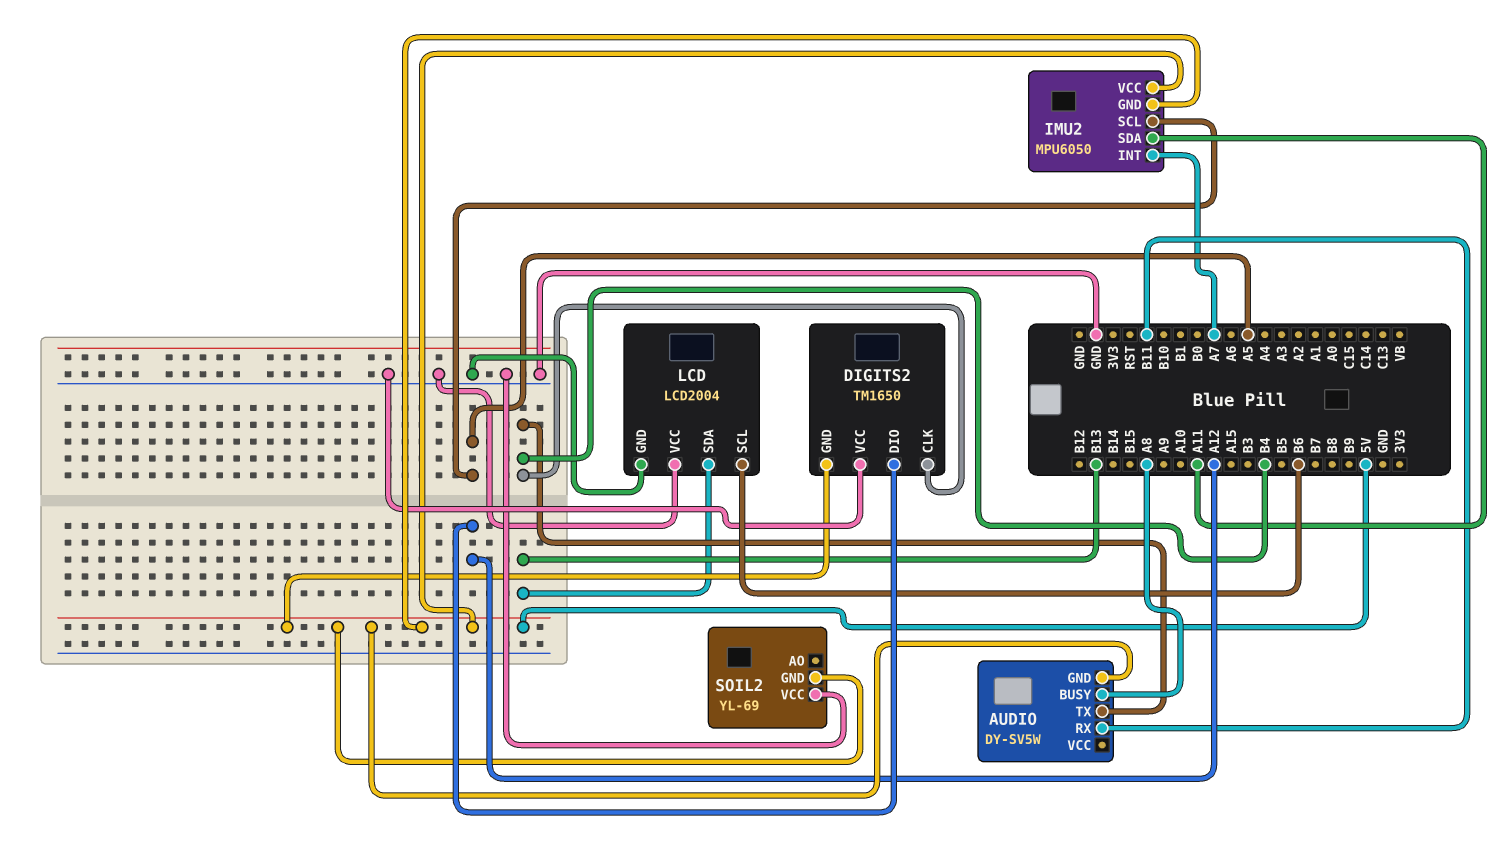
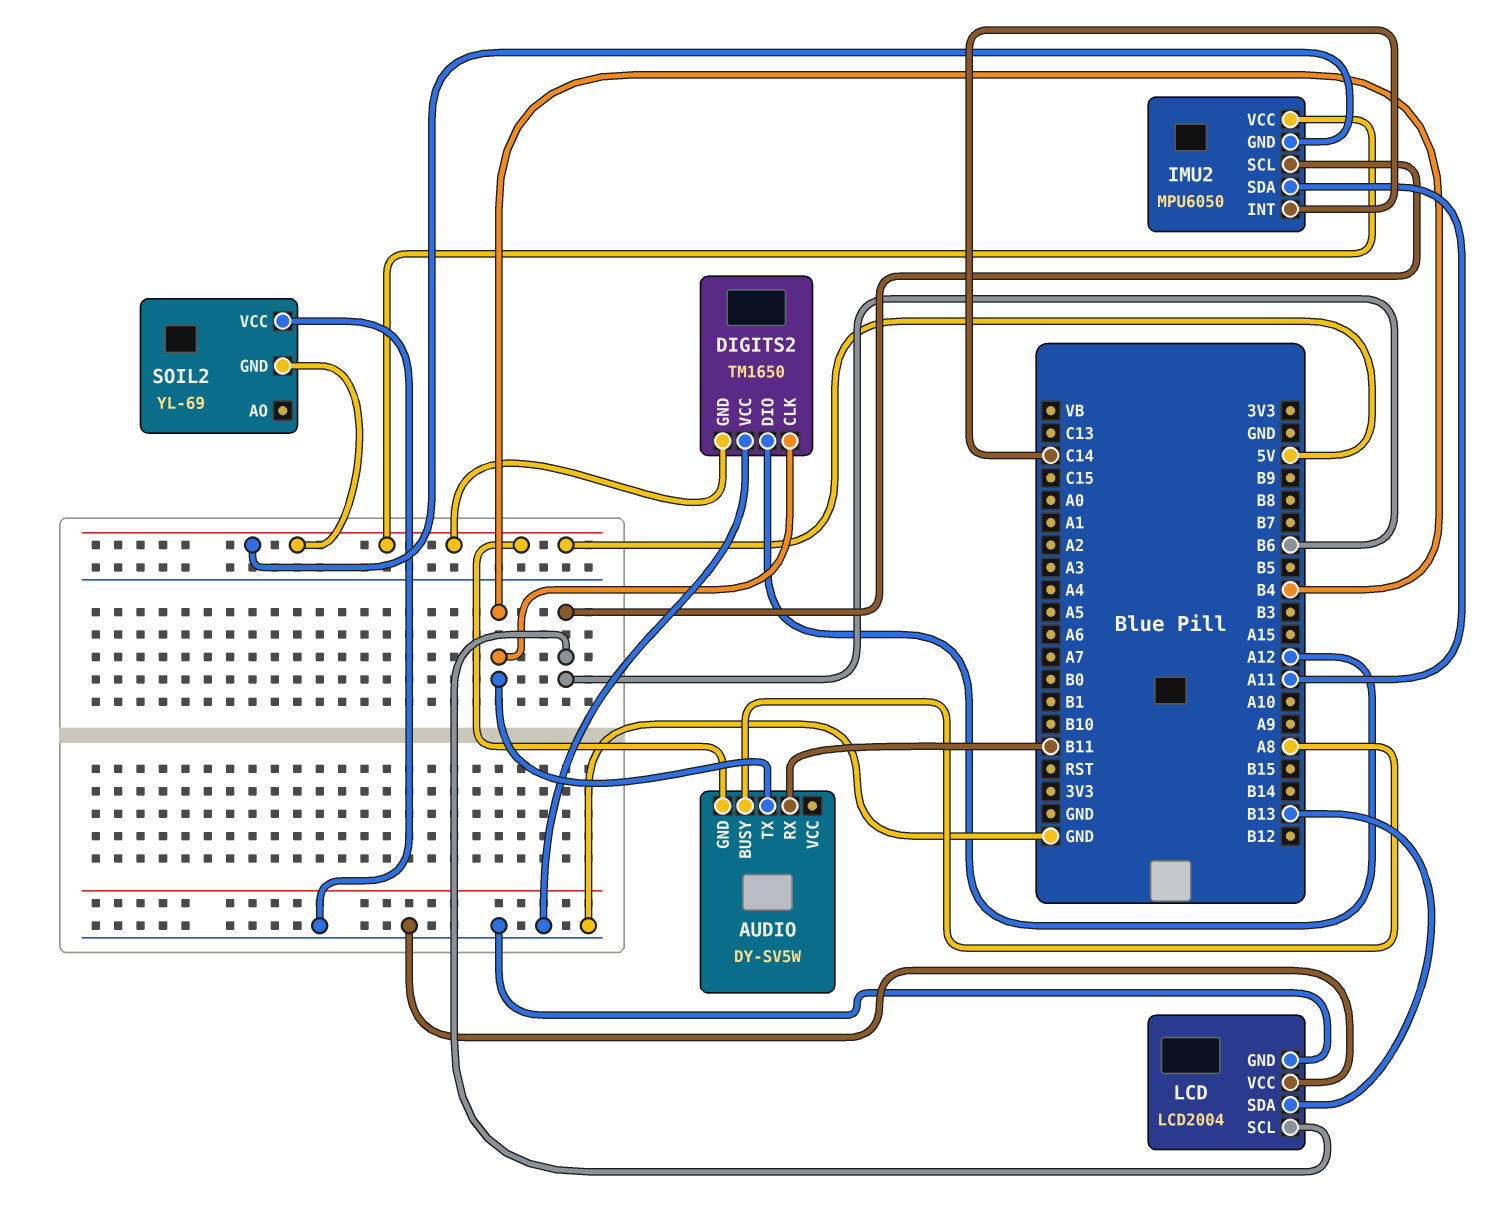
IMU2 pin INT: A7 -> C14
IMU2 pin SCL: A5 -> B6

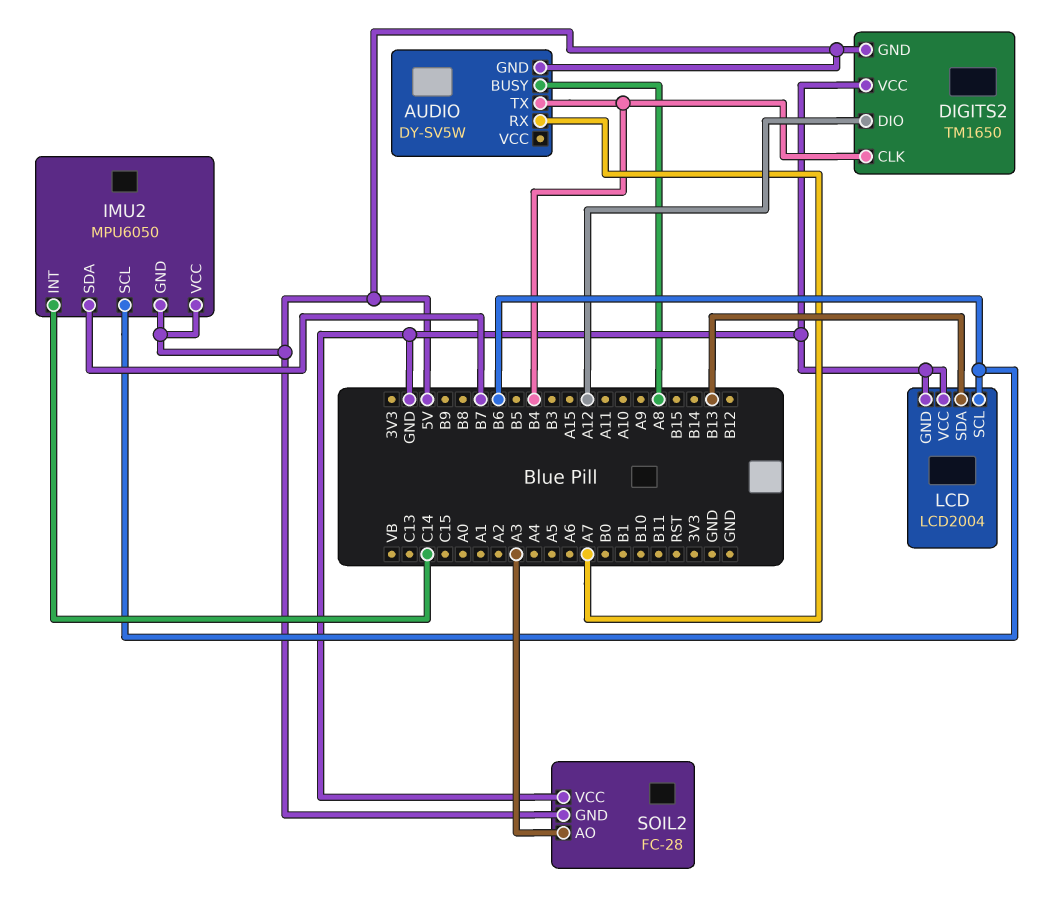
AUDIO pin RX: B11 -> A7
IMU2 pin SDA: A11 -> B7
SOIL2: YL-69 -> FC-28
SOIL2 pin AO: none -> A3

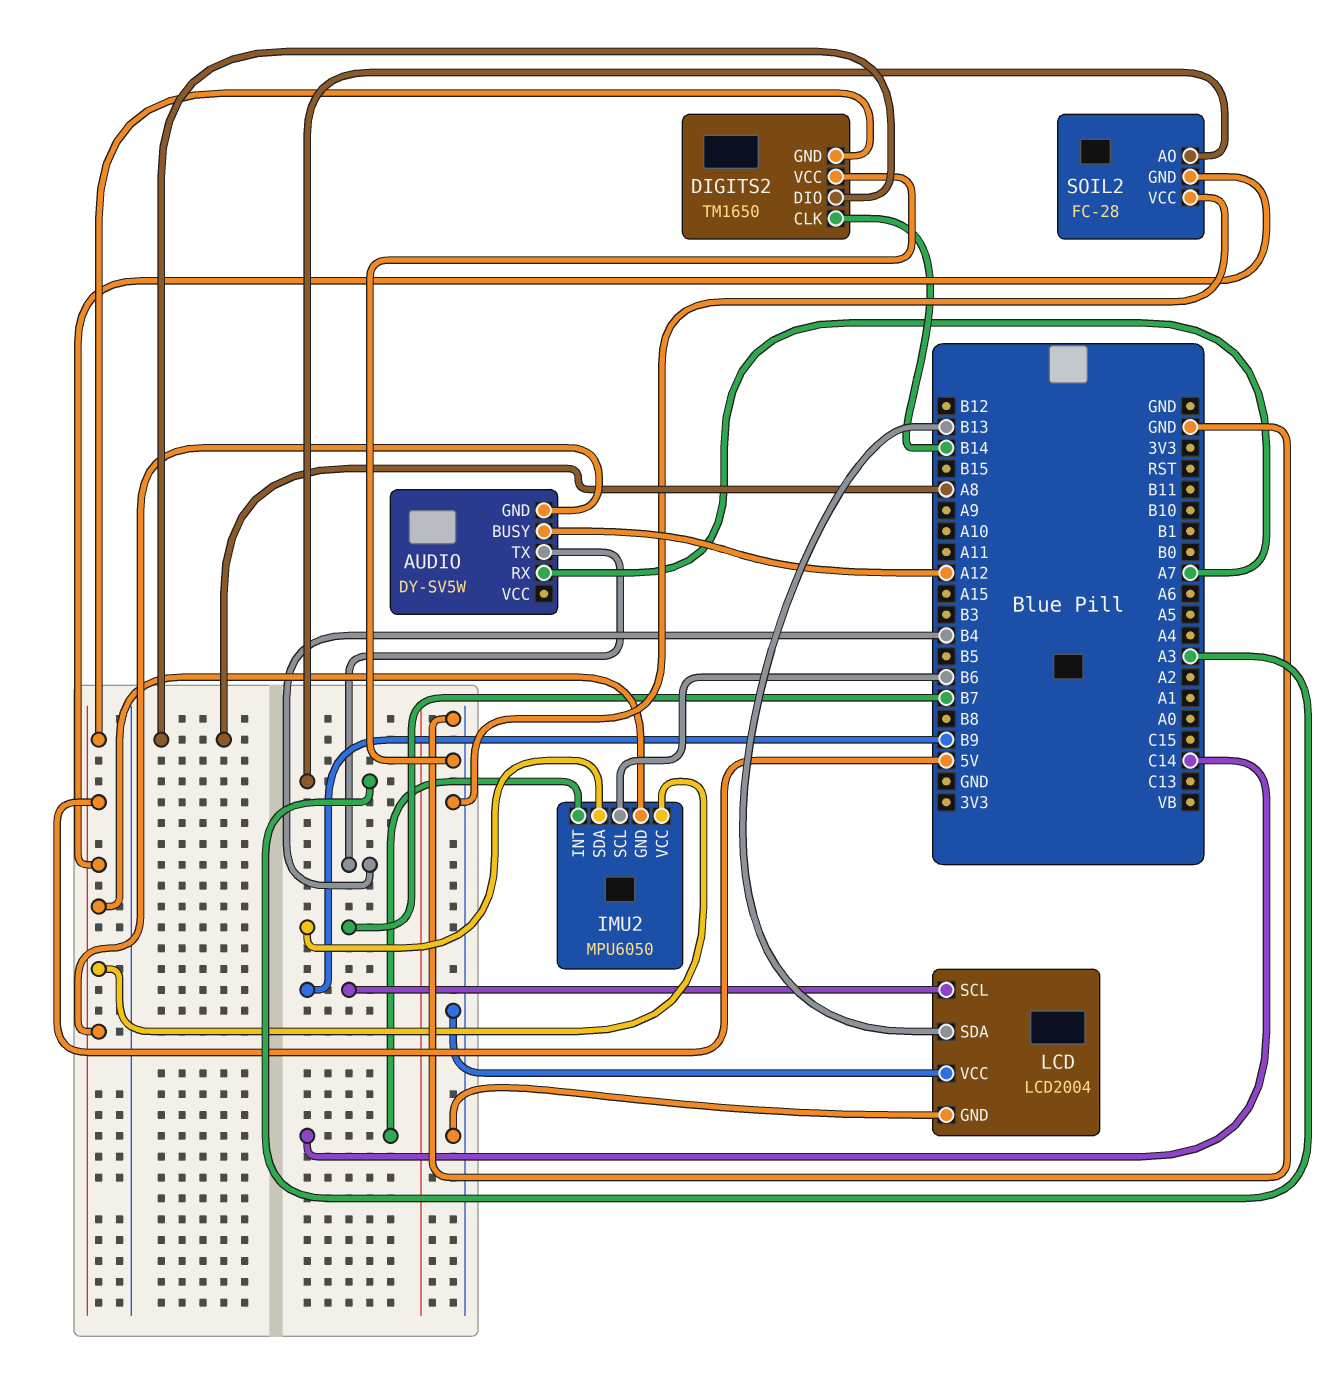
AUDIO pin BUSY: A8 -> A12
DIGITS2 pin CLK: B4 -> B14
DIGITS2 pin DIO: A12 -> A8
LCD pin SCL: B6 -> B9

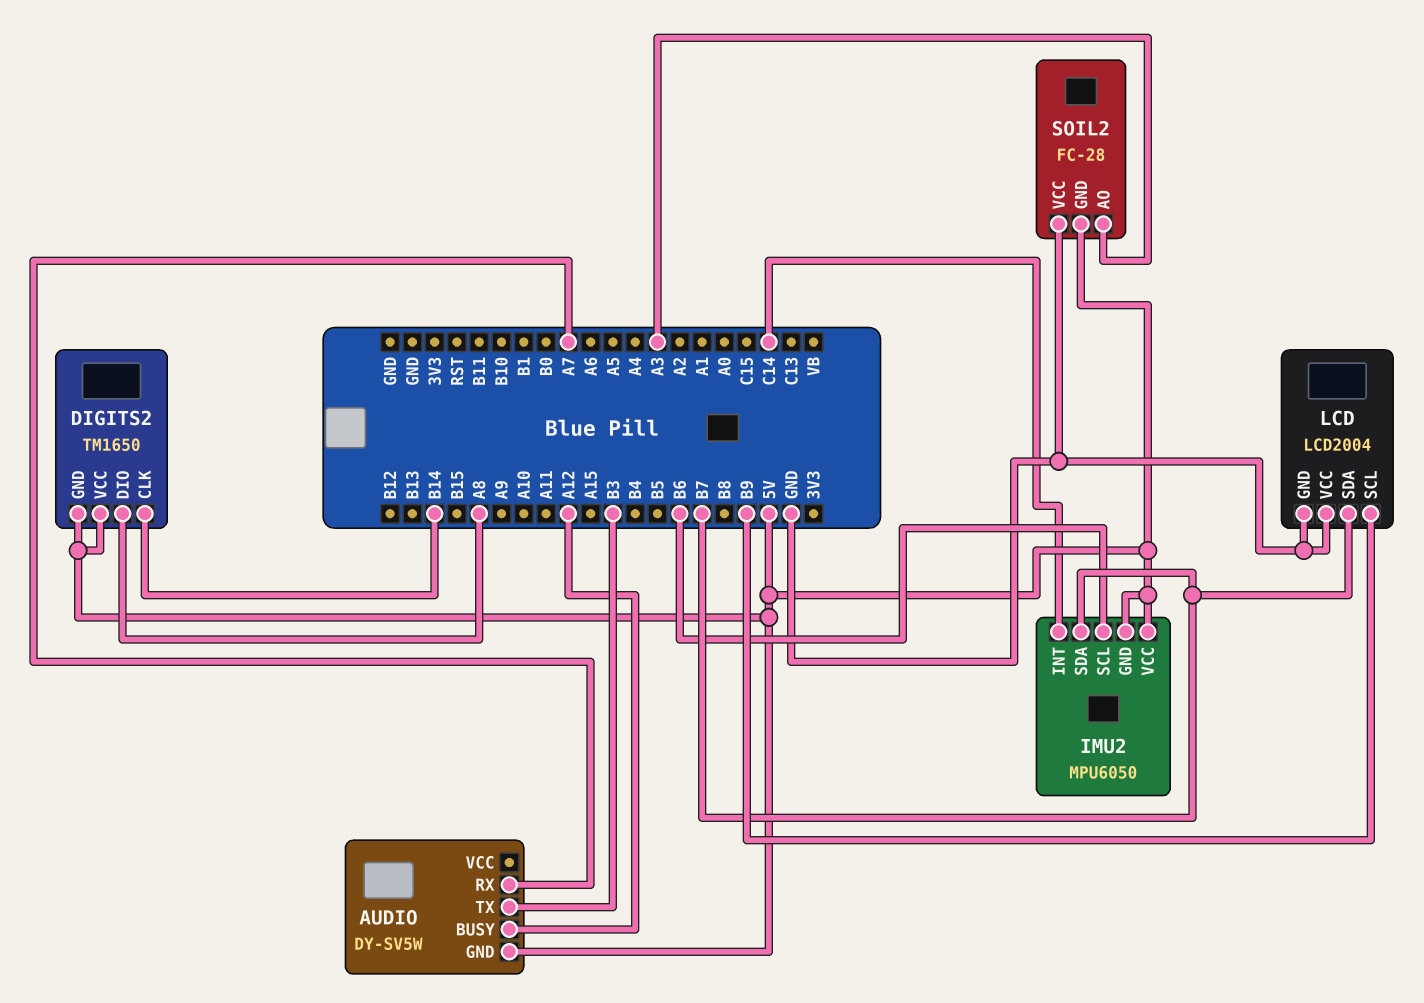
AUDIO pin TX: B4 -> B3
DIGITS2 pin VCC: GND -> 5V
LCD pin SDA: B13 -> B7

